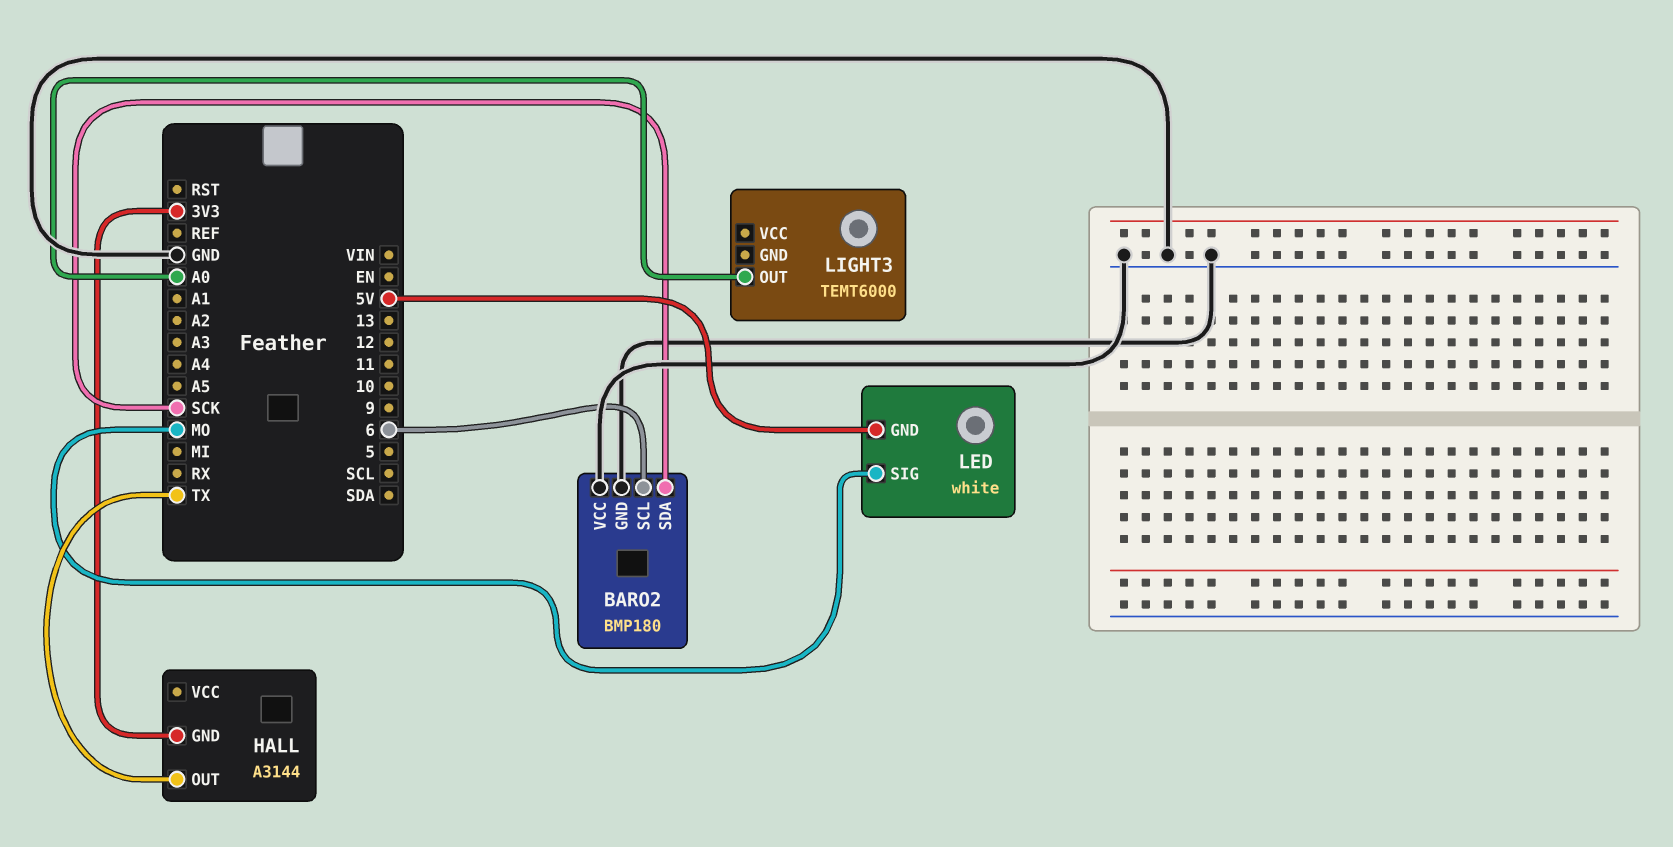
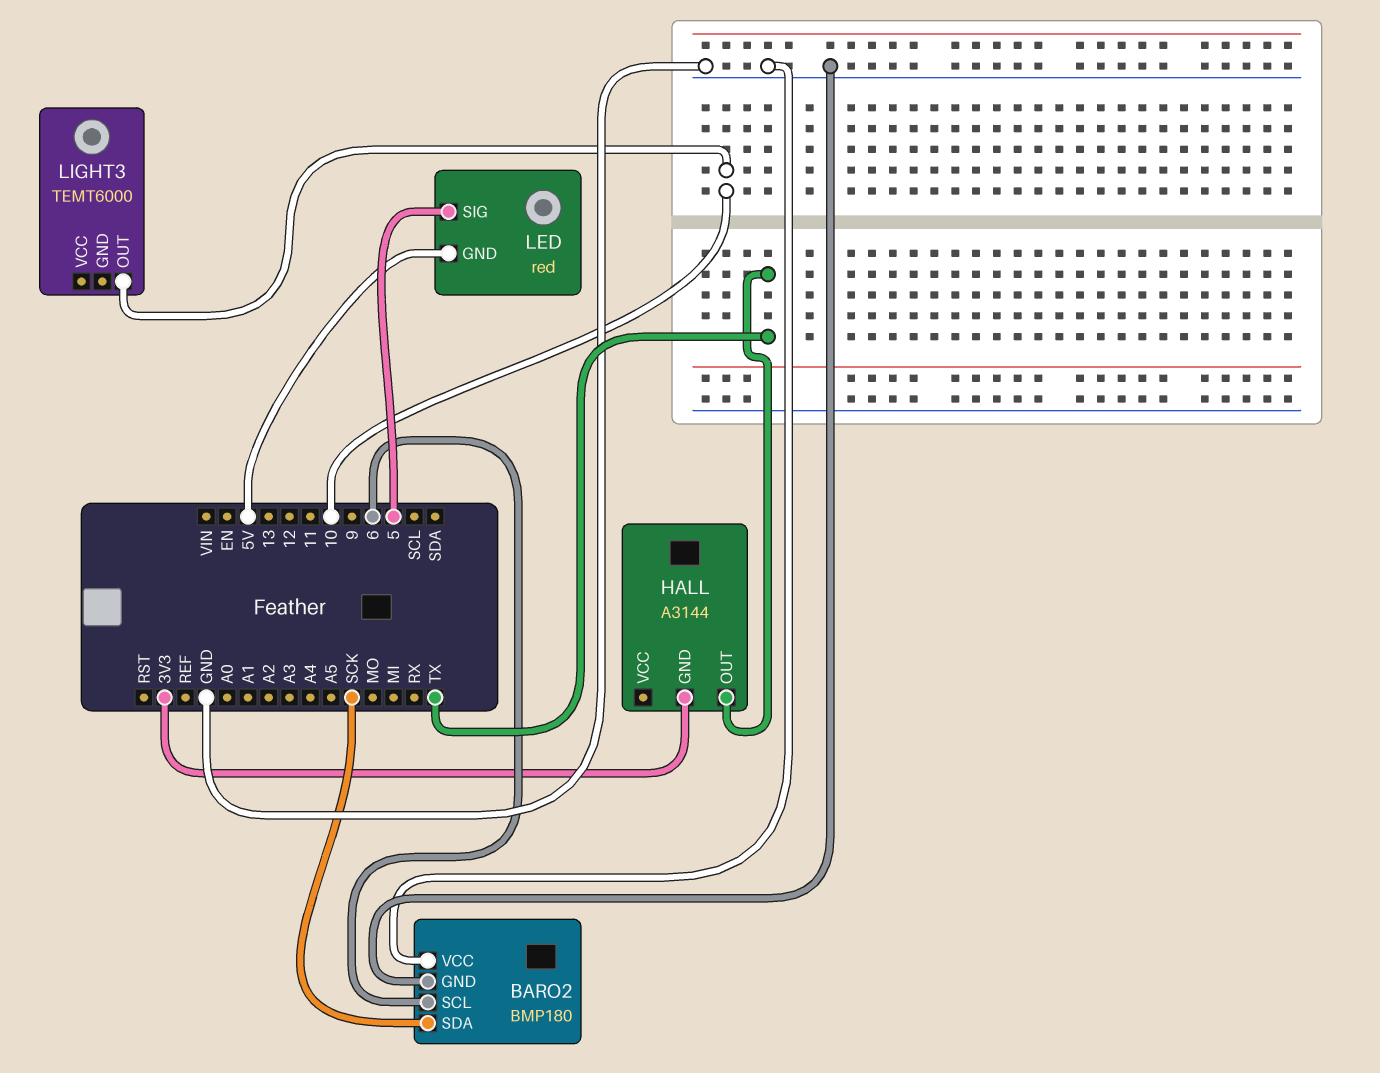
LED: white -> red
LED pin SIG: MO -> 5
LIGHT3 pin OUT: A0 -> 10

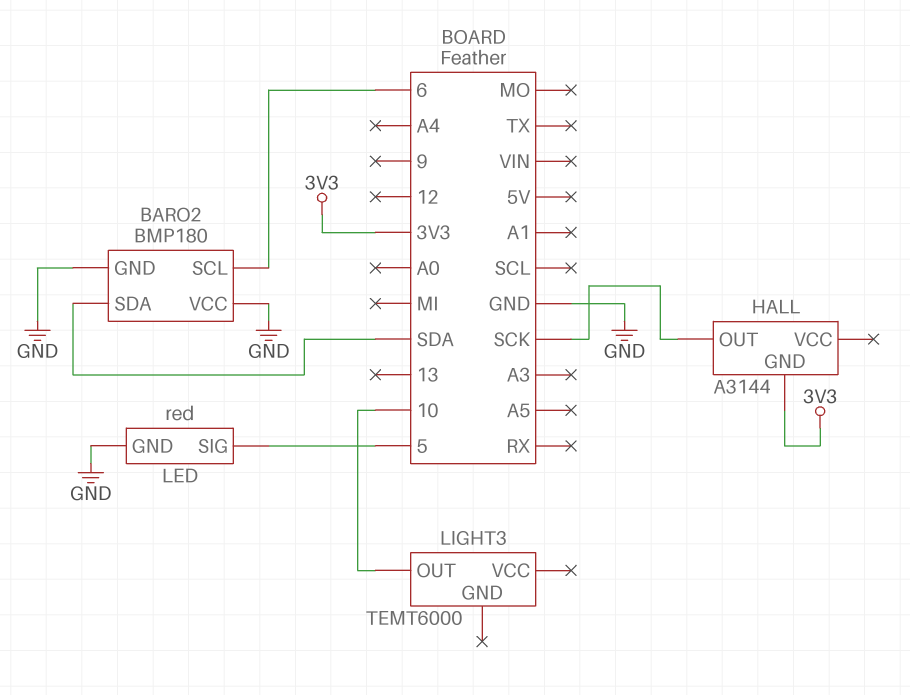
BARO2 pin SDA: SCK -> SDA
HALL pin OUT: TX -> SCK
LED pin GND: 5V -> GND

